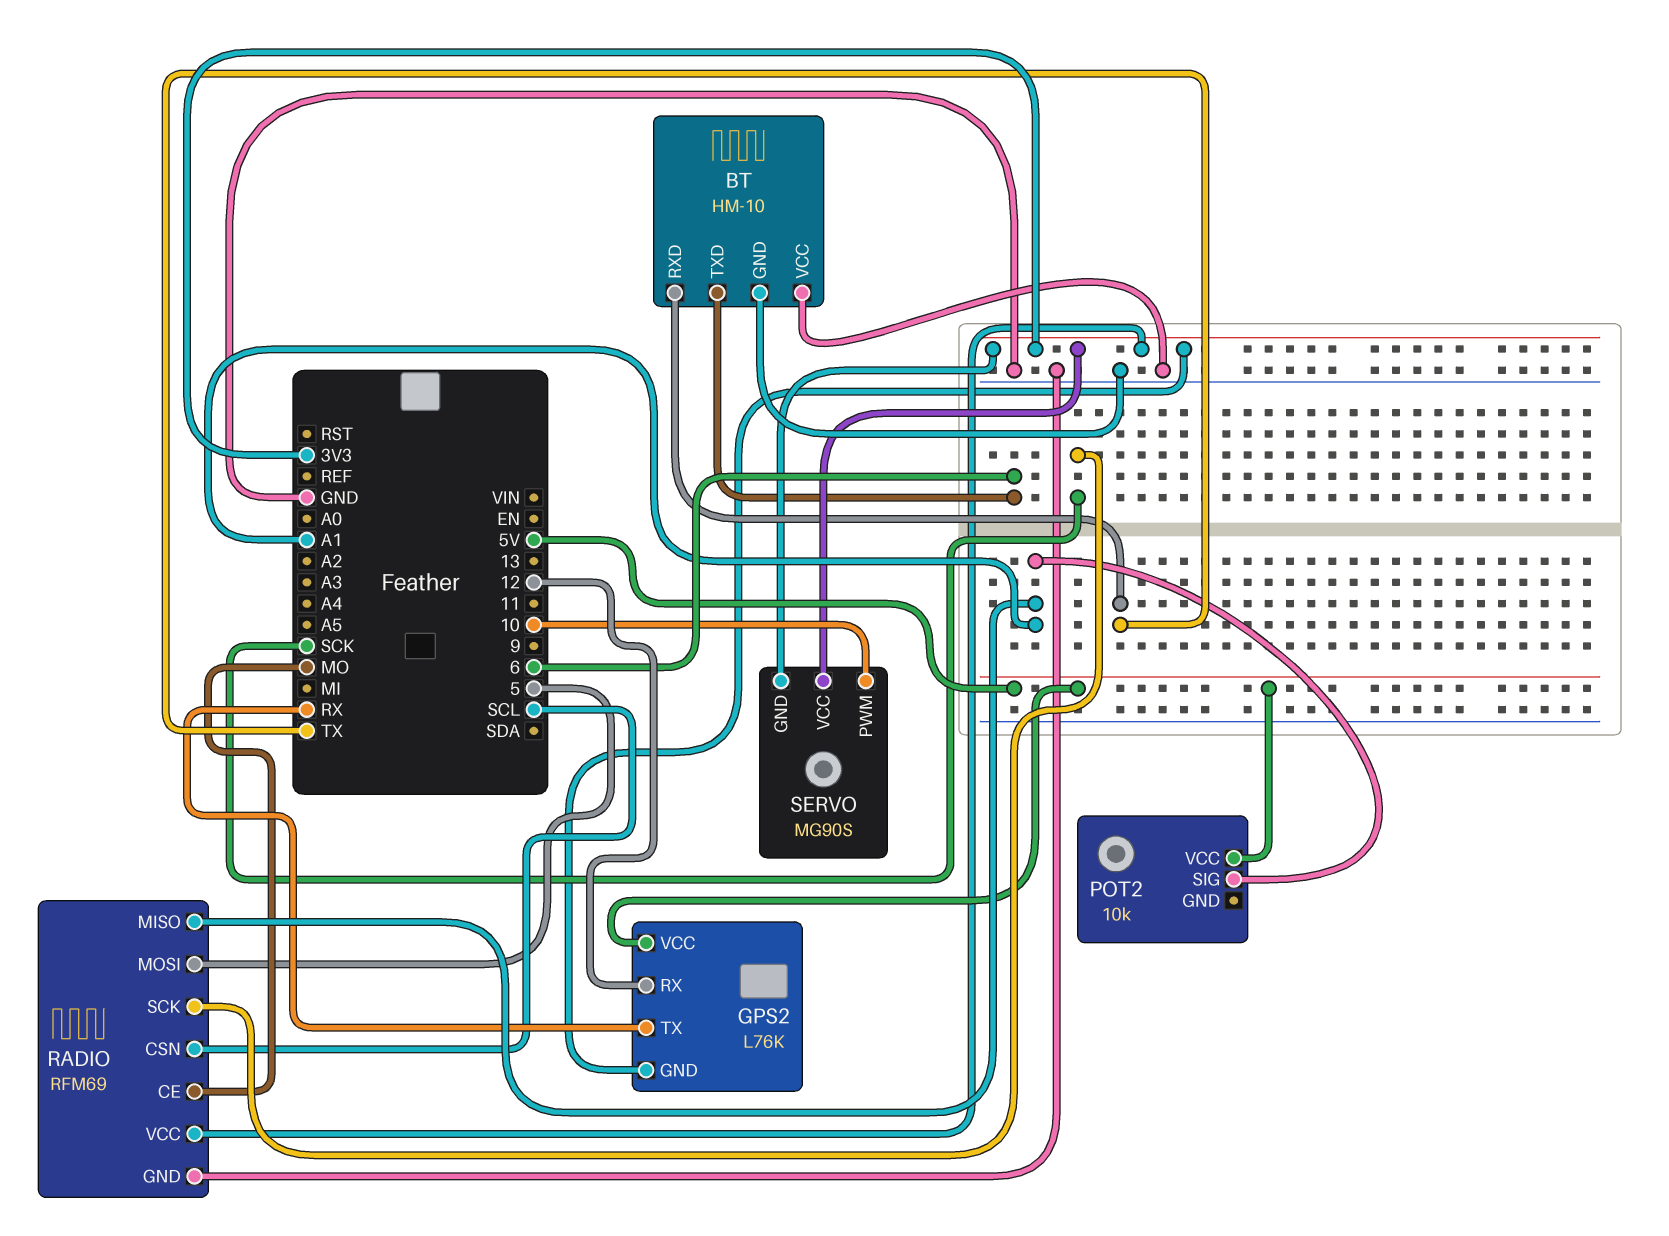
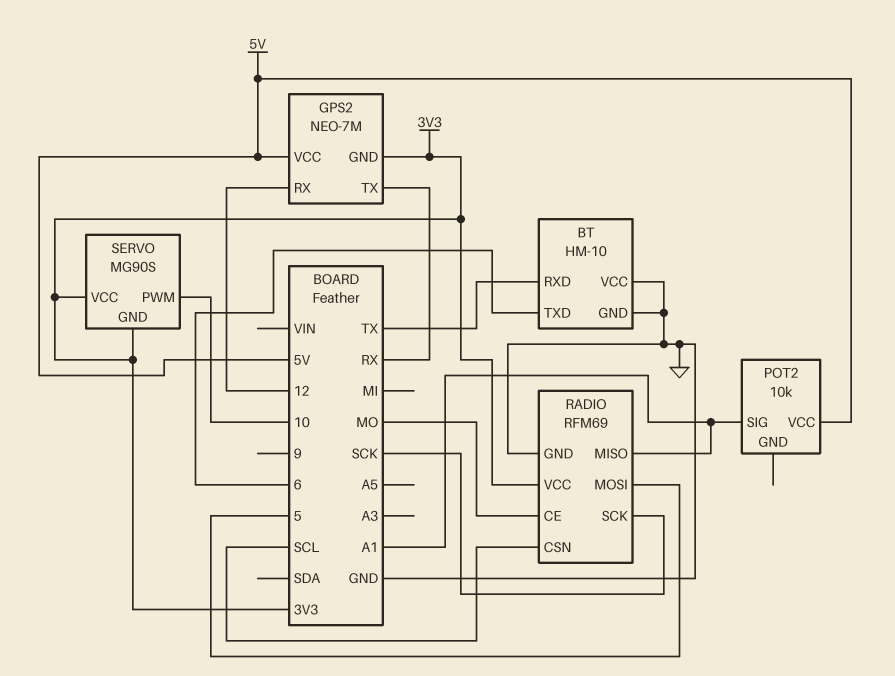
GPS2: L76K -> NEO-7M

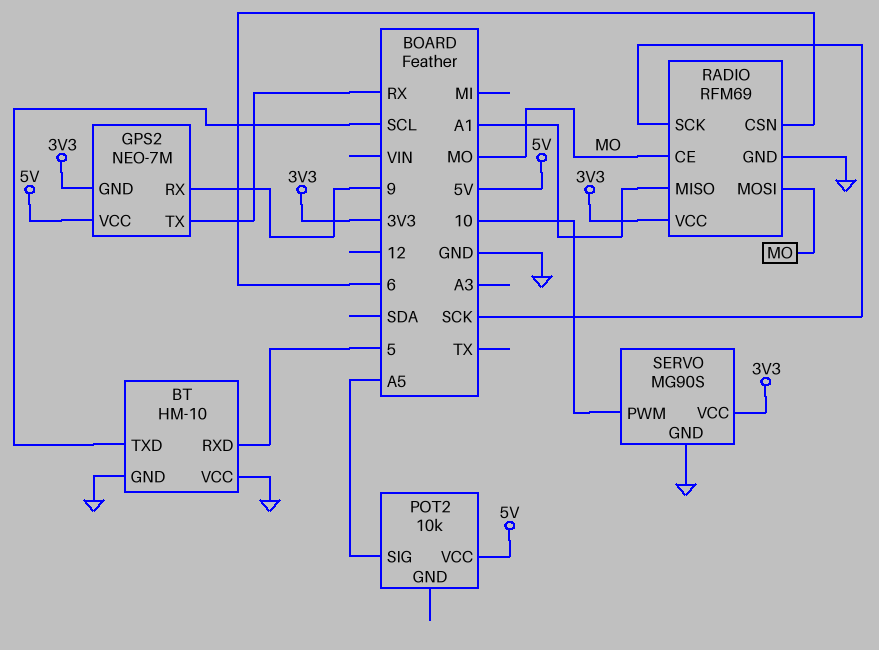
BT pin RXD: TX -> 5
BT pin TXD: 6 -> SCL
GPS2 pin RX: 12 -> 9
POT2 pin SIG: A1 -> A5
RADIO pin CSN: SCL -> 6
RADIO pin MOSI: 5 -> MO
SERVO pin GND: 3V3 -> GND

